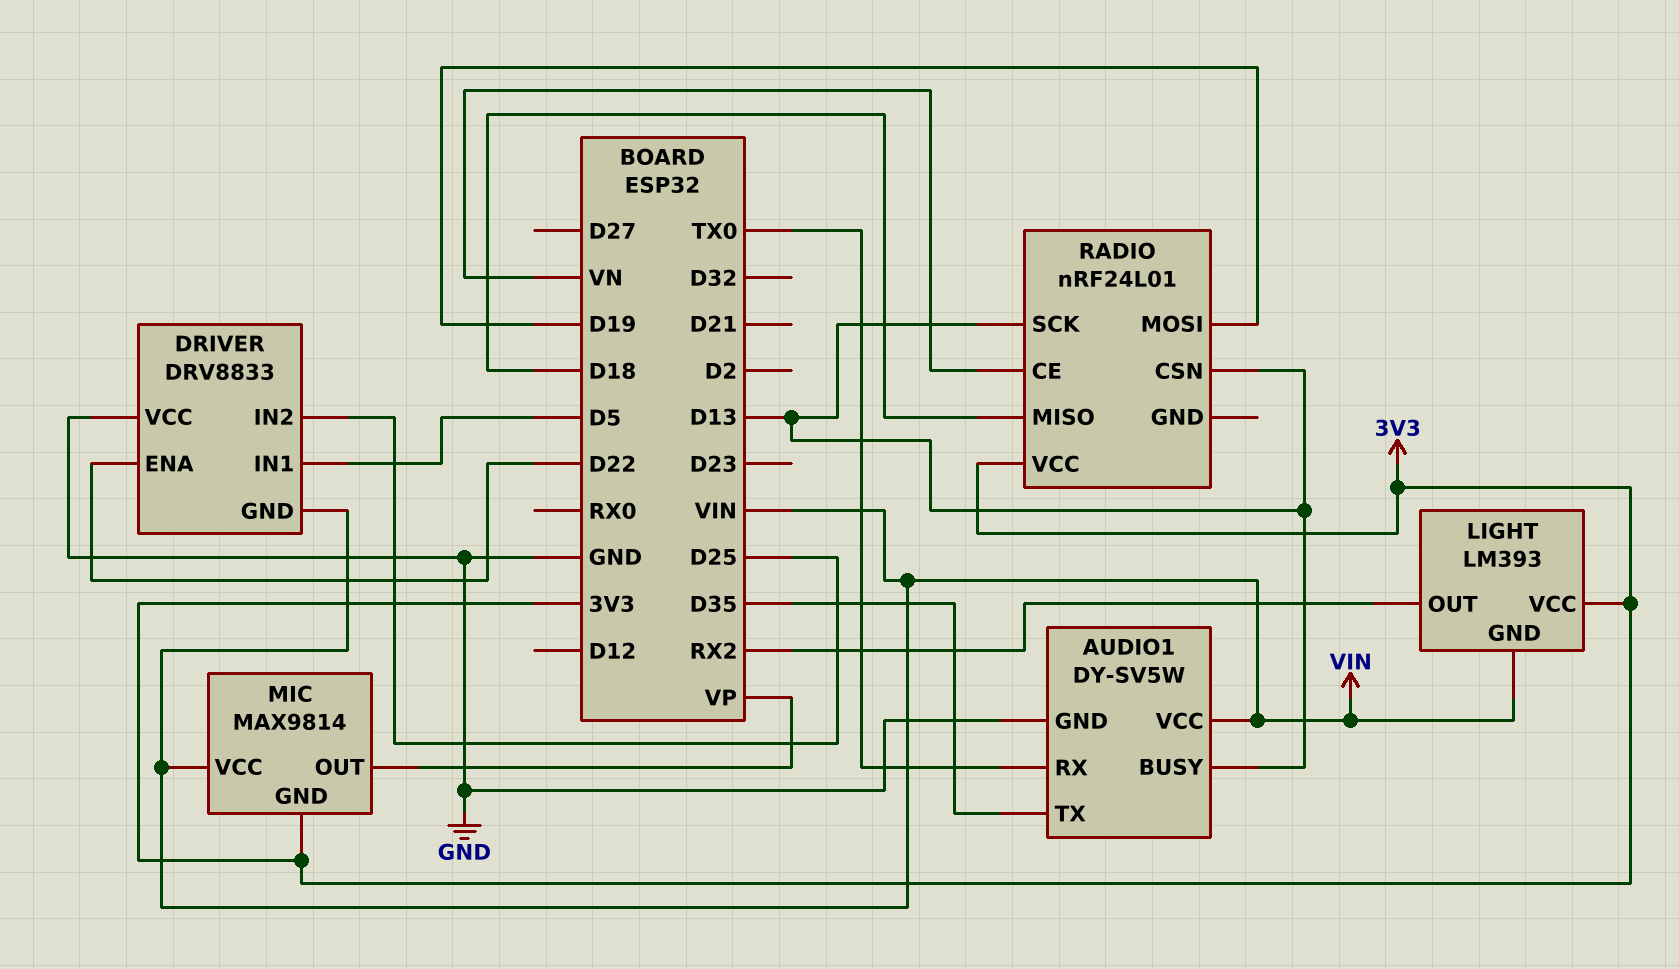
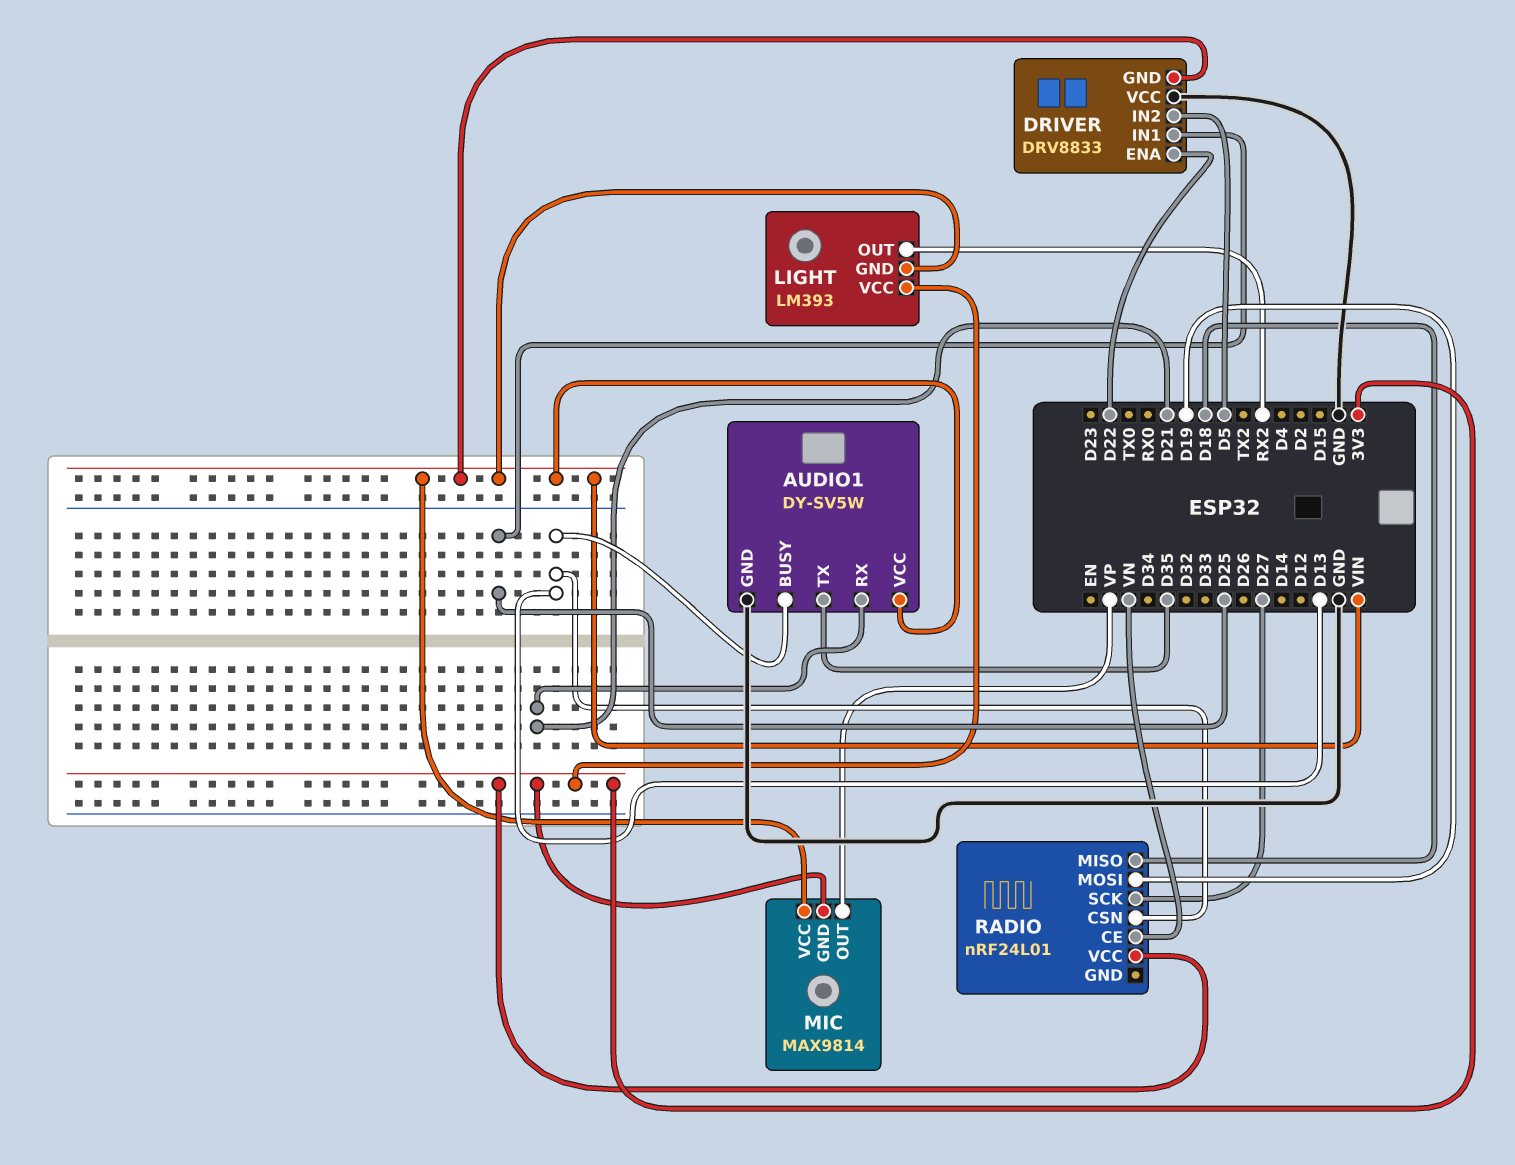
AUDIO1 pin RX: TX0 -> D21
DRIVER pin IN1: D5 -> D25
DRIVER pin IN2: D25 -> D5
RADIO pin SCK: D13 -> D27

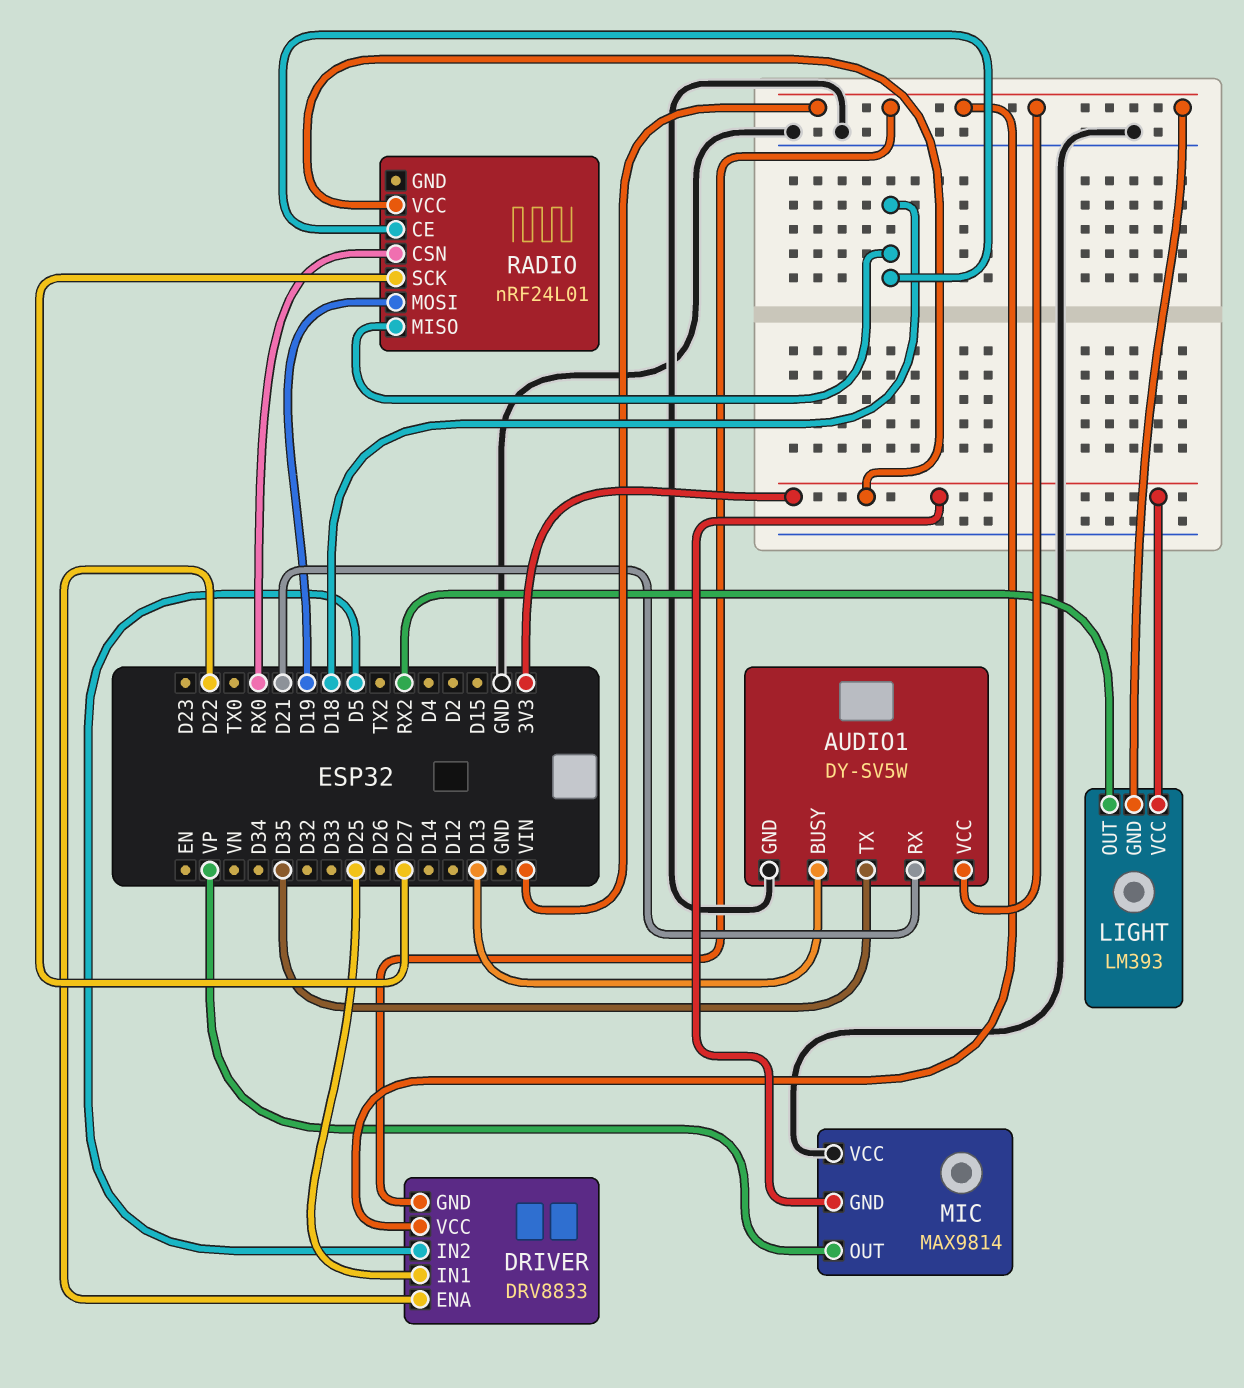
DRIVER pin VCC: GND -> VIN
MIC pin VCC: VIN -> GND
RADIO pin CE: VN -> D18
RADIO pin CSN: D13 -> RX0

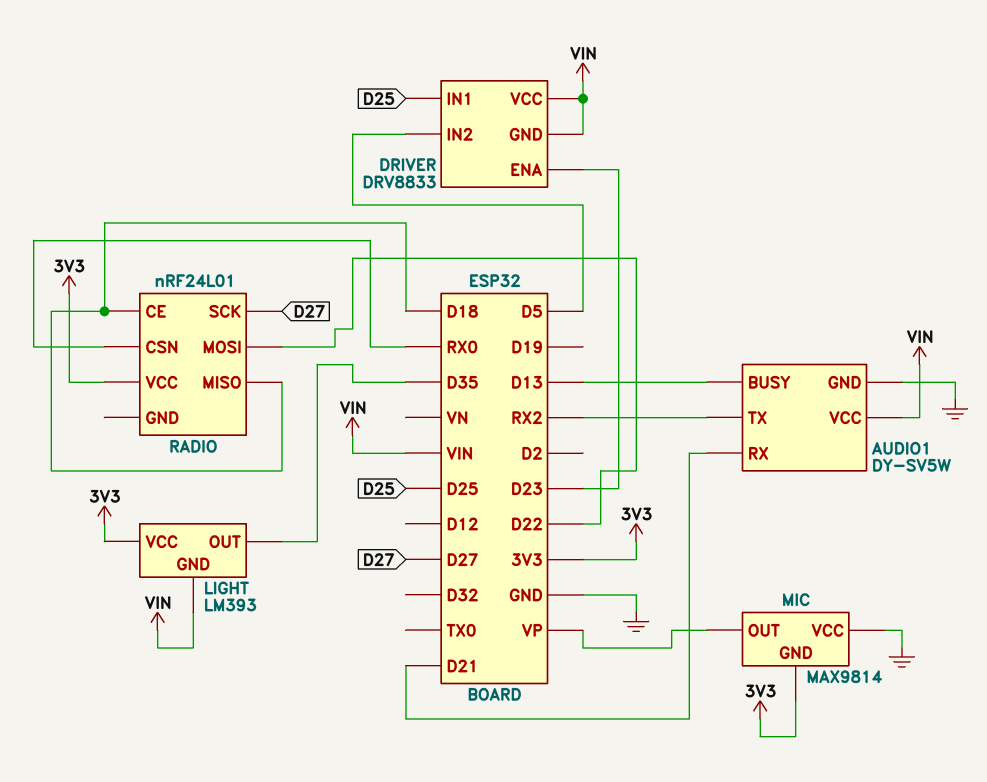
AUDIO1 pin TX: D35 -> RX2
DRIVER pin ENA: D22 -> D23
LIGHT pin OUT: RX2 -> D35
RADIO pin MOSI: D19 -> D22

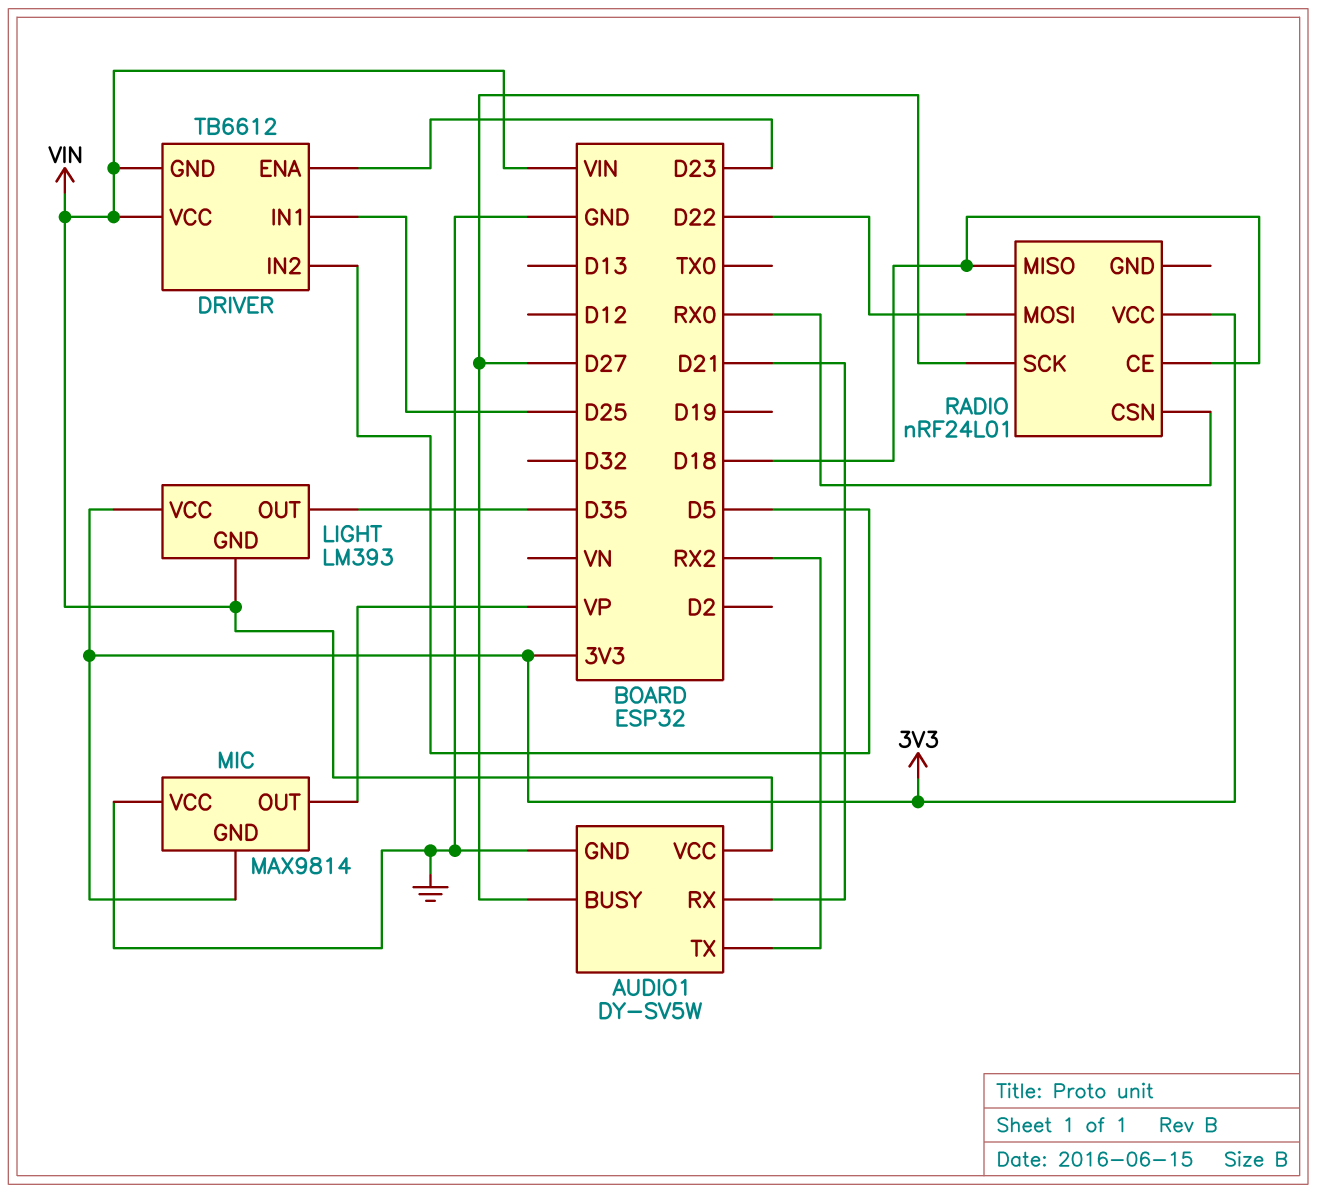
AUDIO1 pin BUSY: D13 -> D27
DRIVER: DRV8833 -> TB6612

